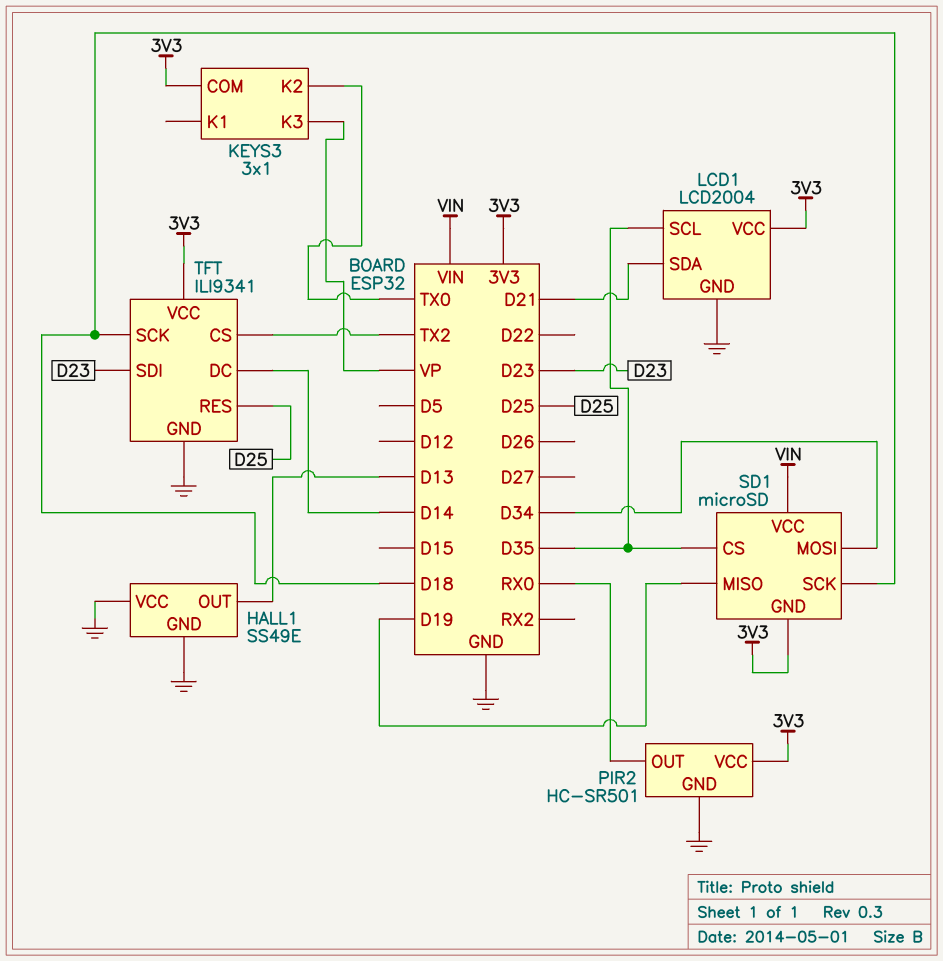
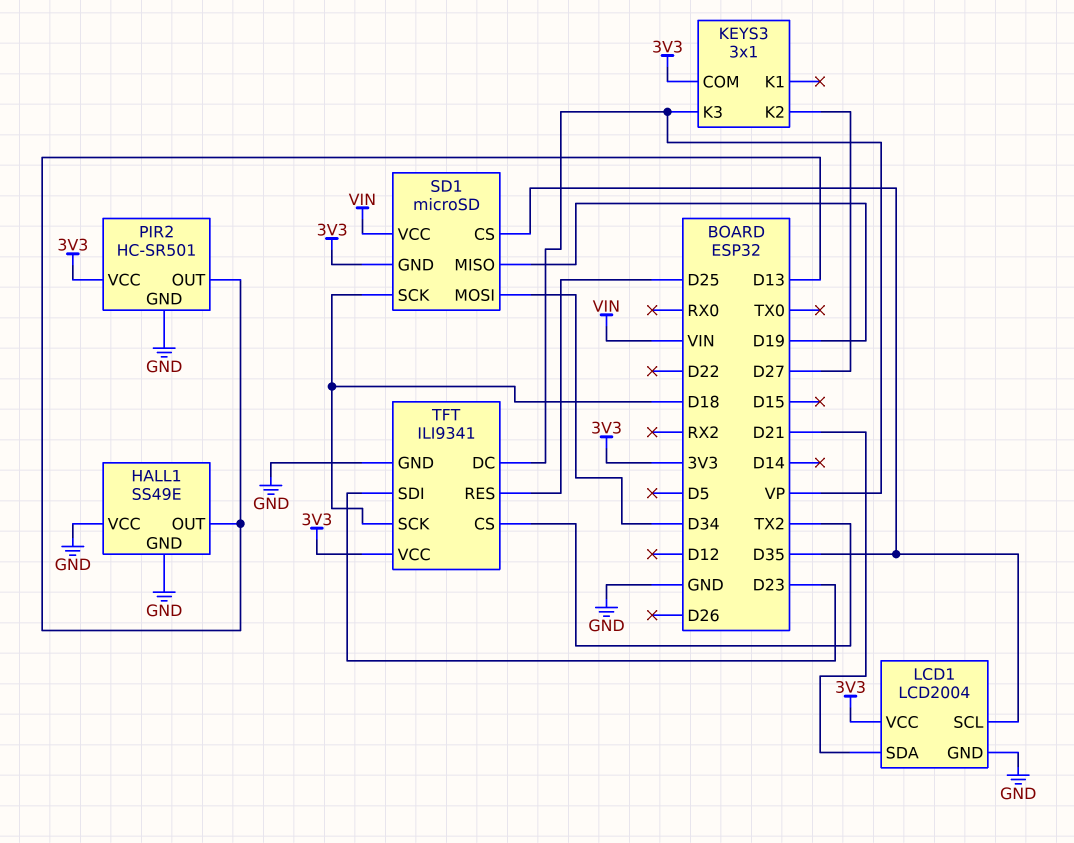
KEYS3 pin K2: TX0 -> D27
PIR2 pin OUT: RX0 -> D13
TFT pin DC: D14 -> VP

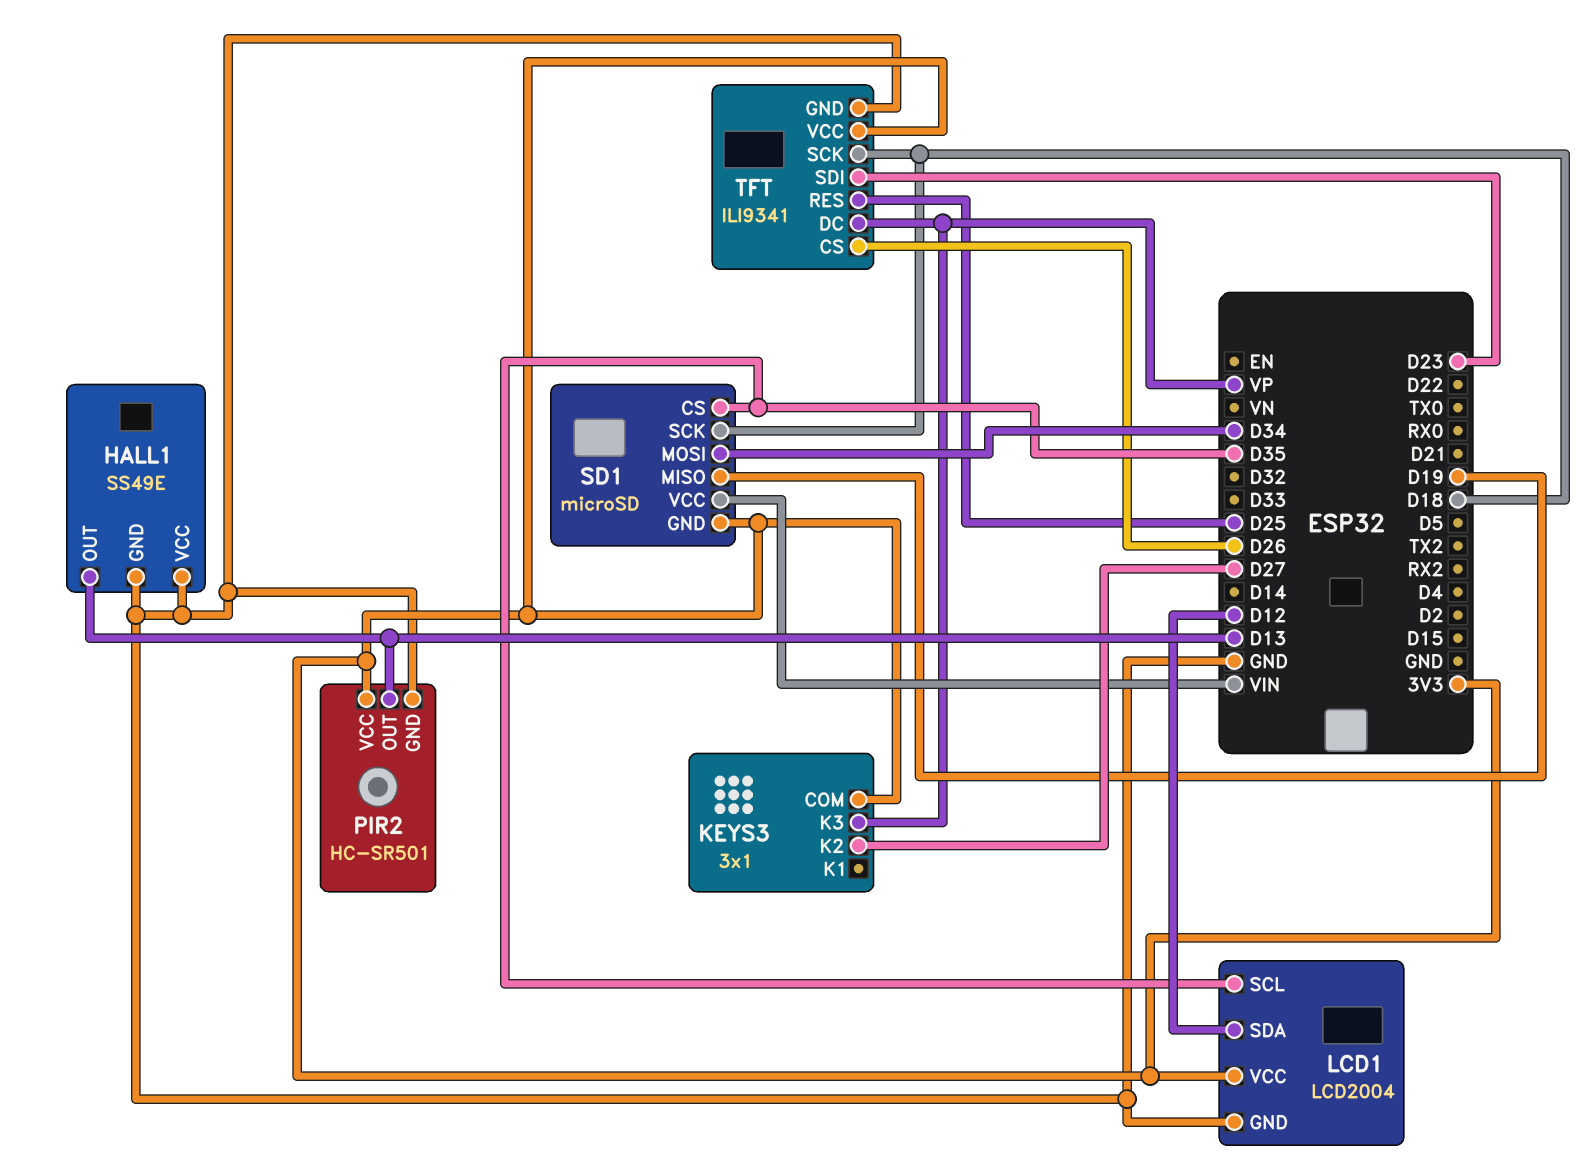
LCD1 pin SDA: D21 -> D12
TFT pin CS: TX2 -> D26

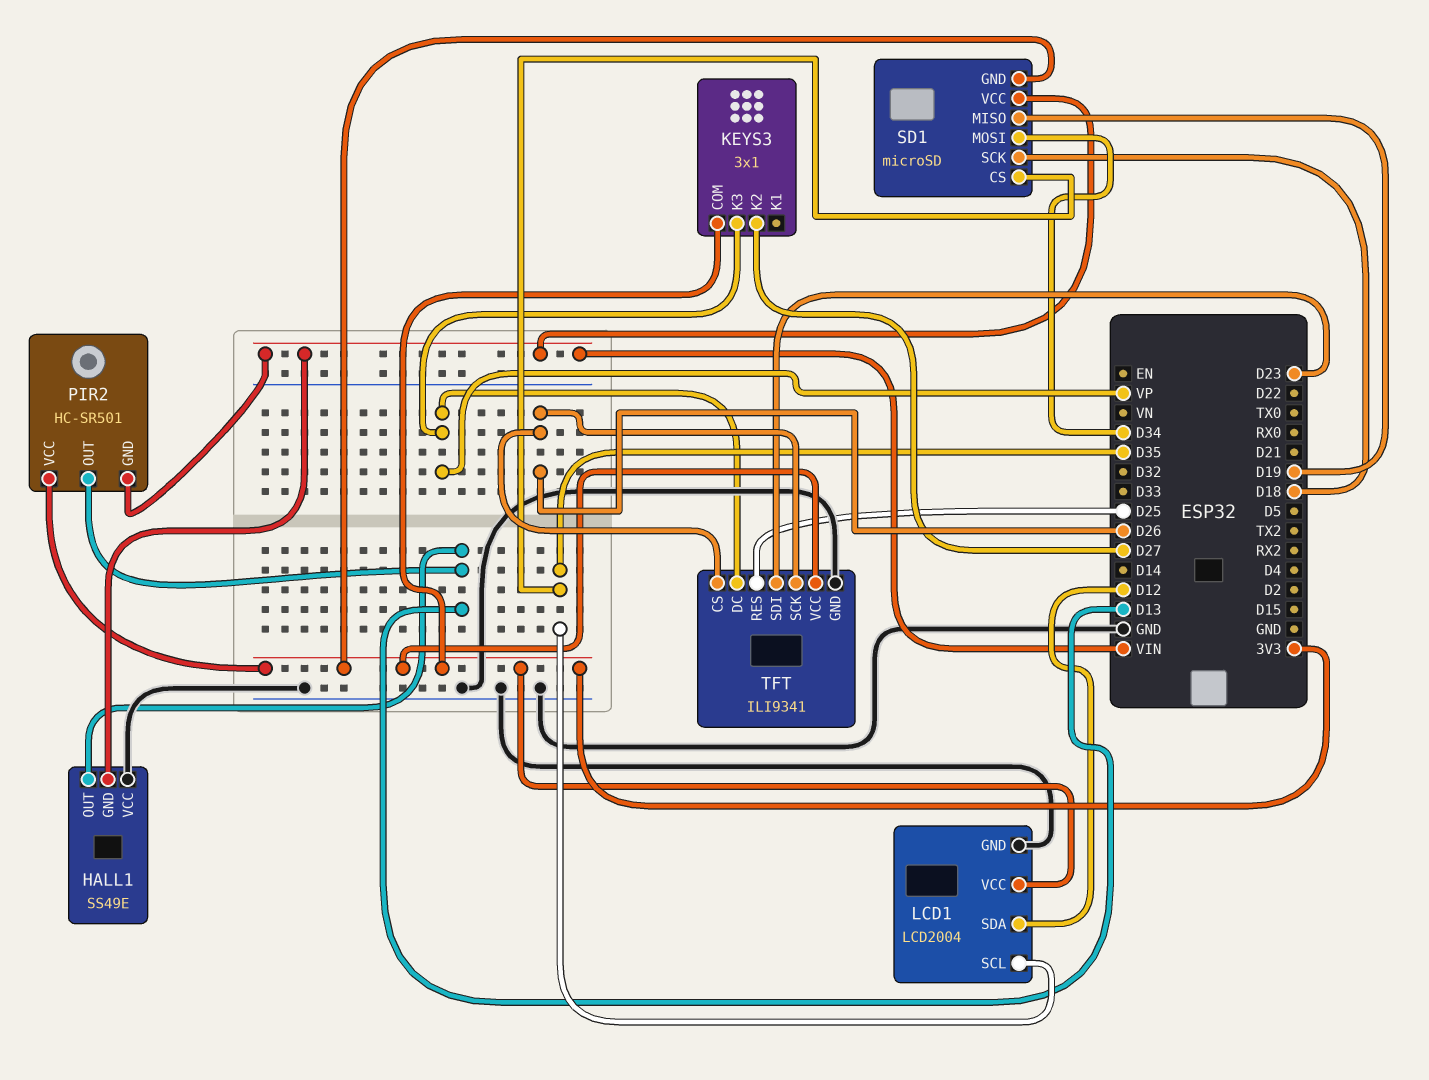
HALL1 pin GND: GND -> VIN
PIR2 pin GND: GND -> VIN
TFT pin SCK: D18 -> D26

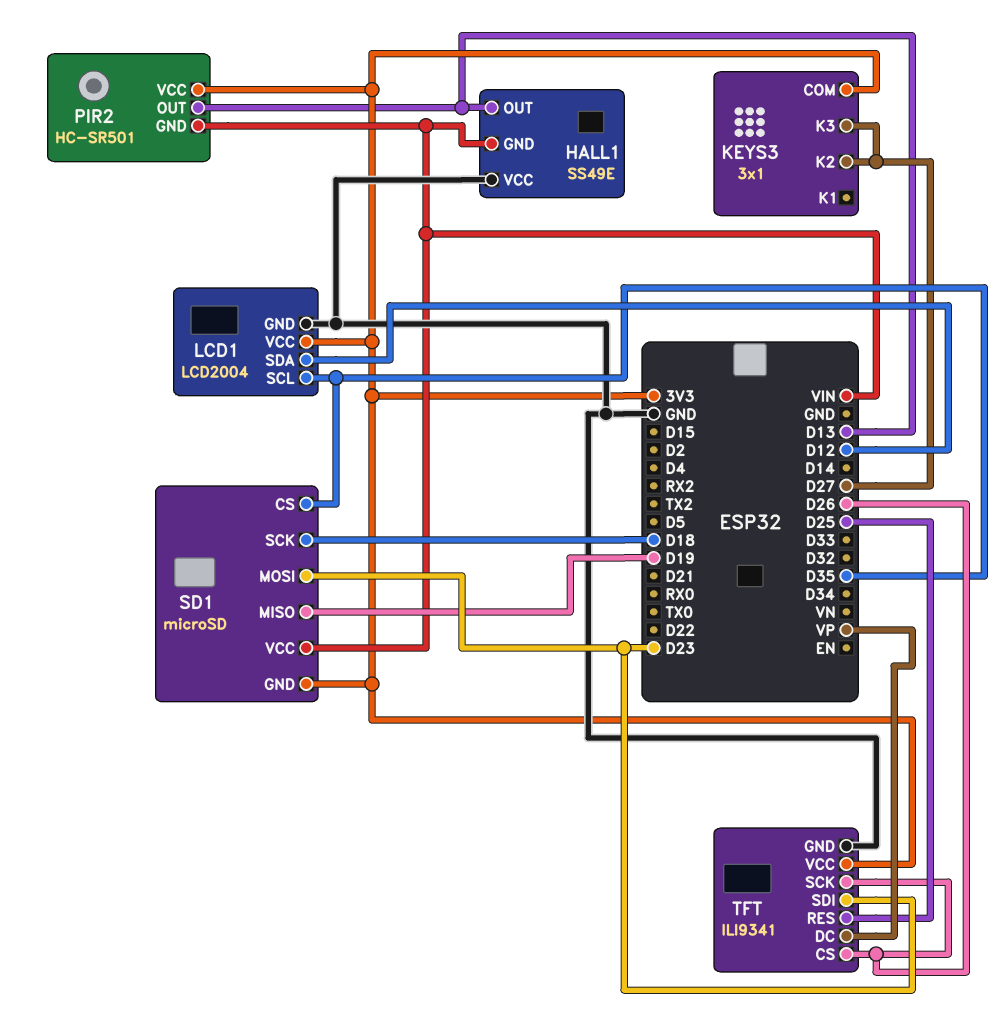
KEYS3 pin K3: VP -> D27
SD1 pin MOSI: D34 -> D23

